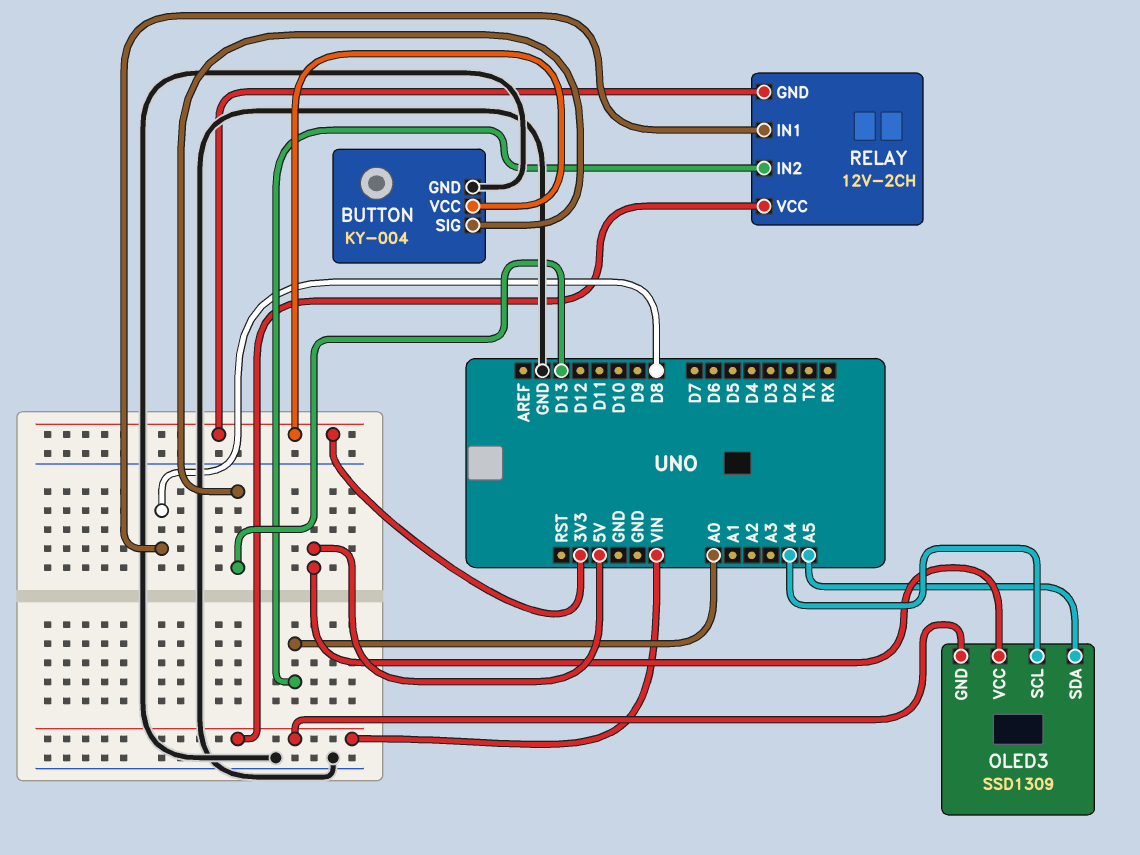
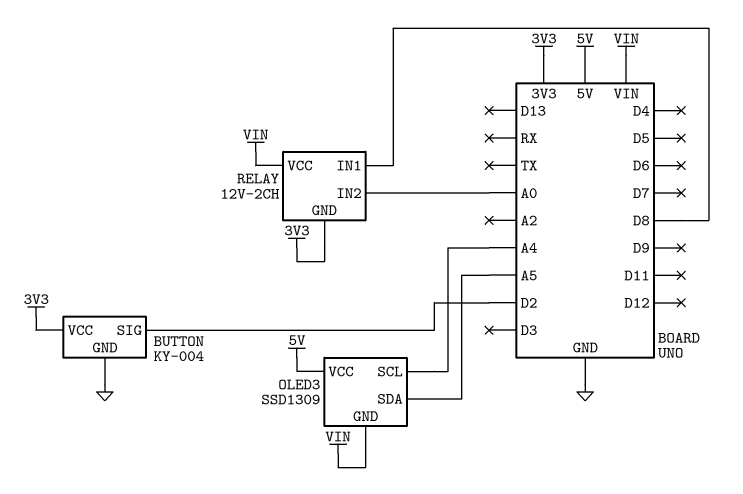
BUTTON pin SIG: D13 -> D2

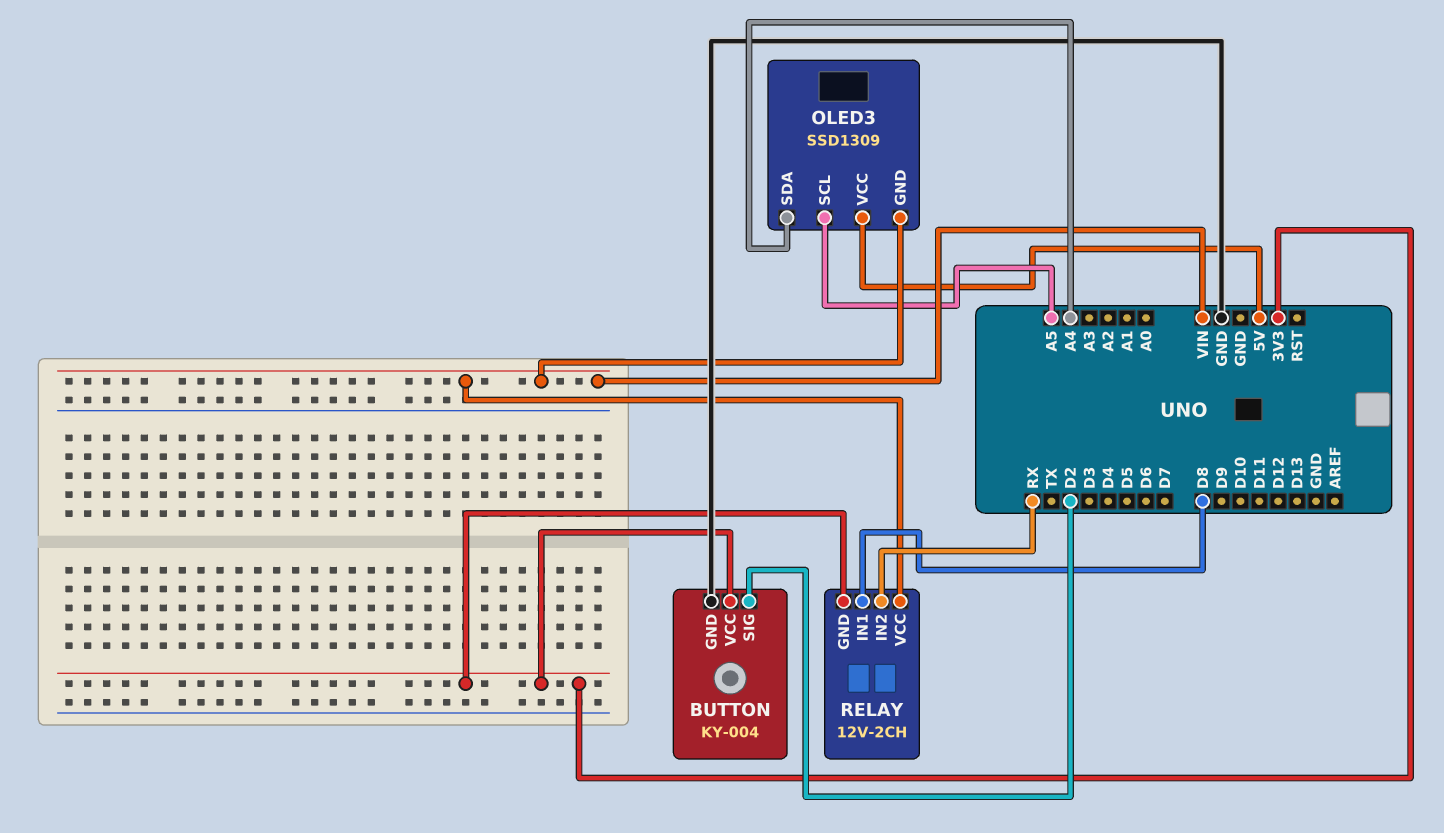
OLED3 pin SCL: A4 -> A5
OLED3 pin SDA: A5 -> A4
RELAY pin IN2: A0 -> RX

